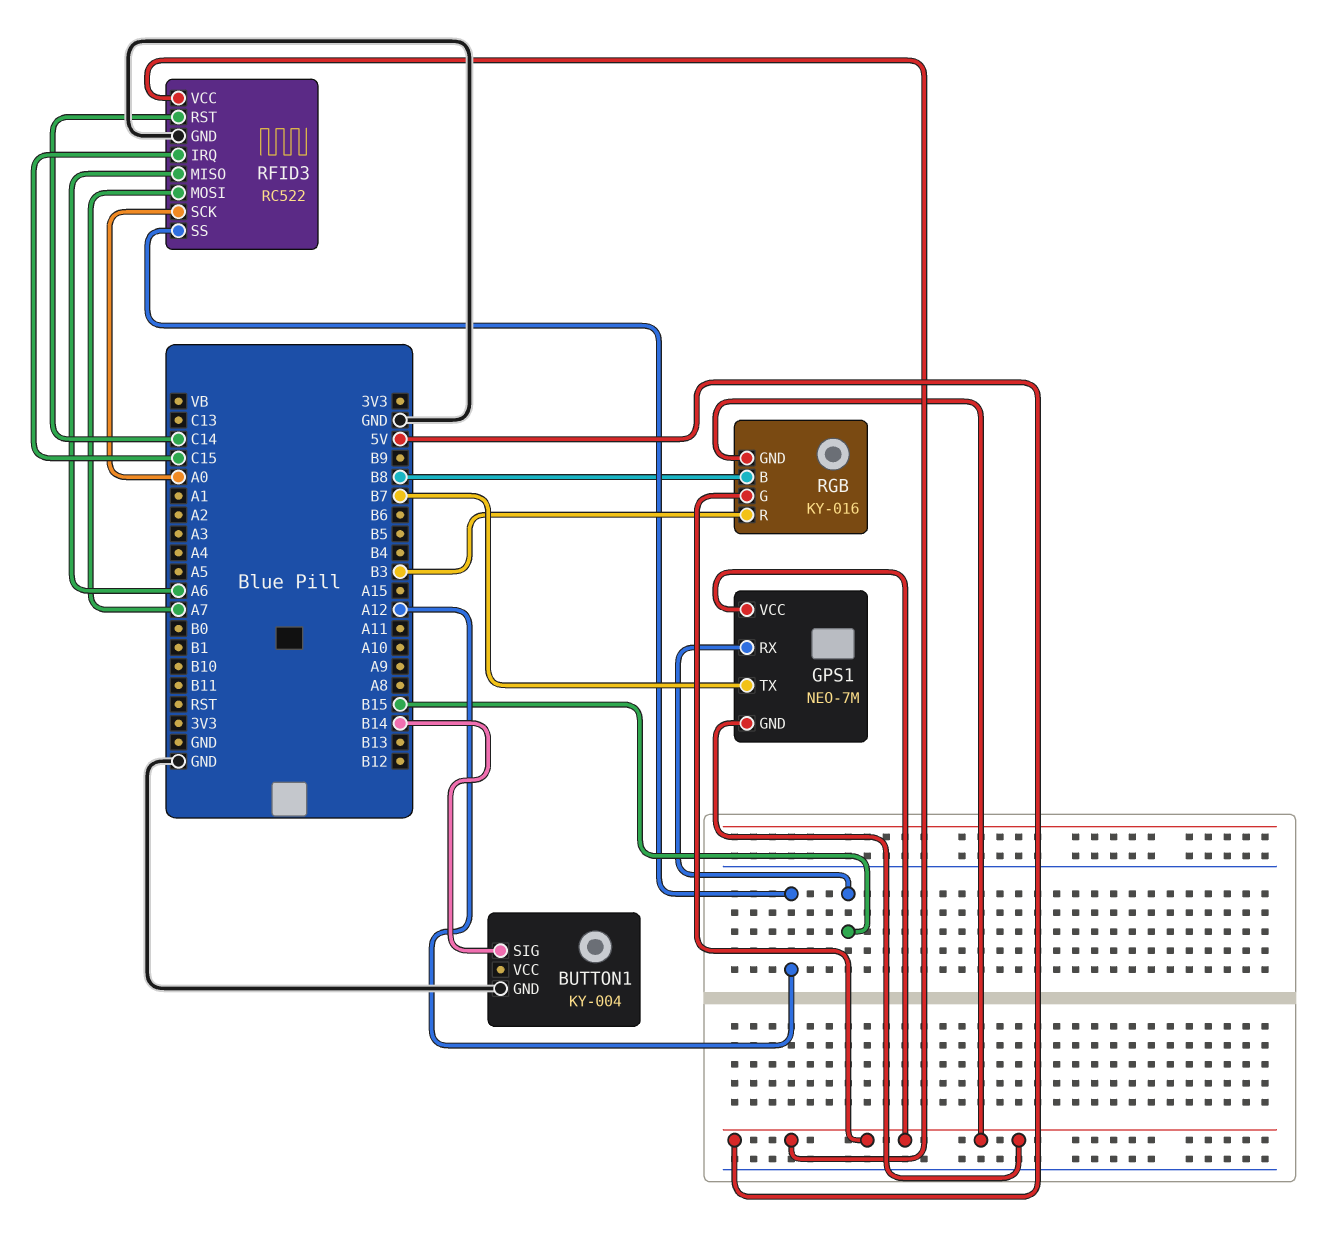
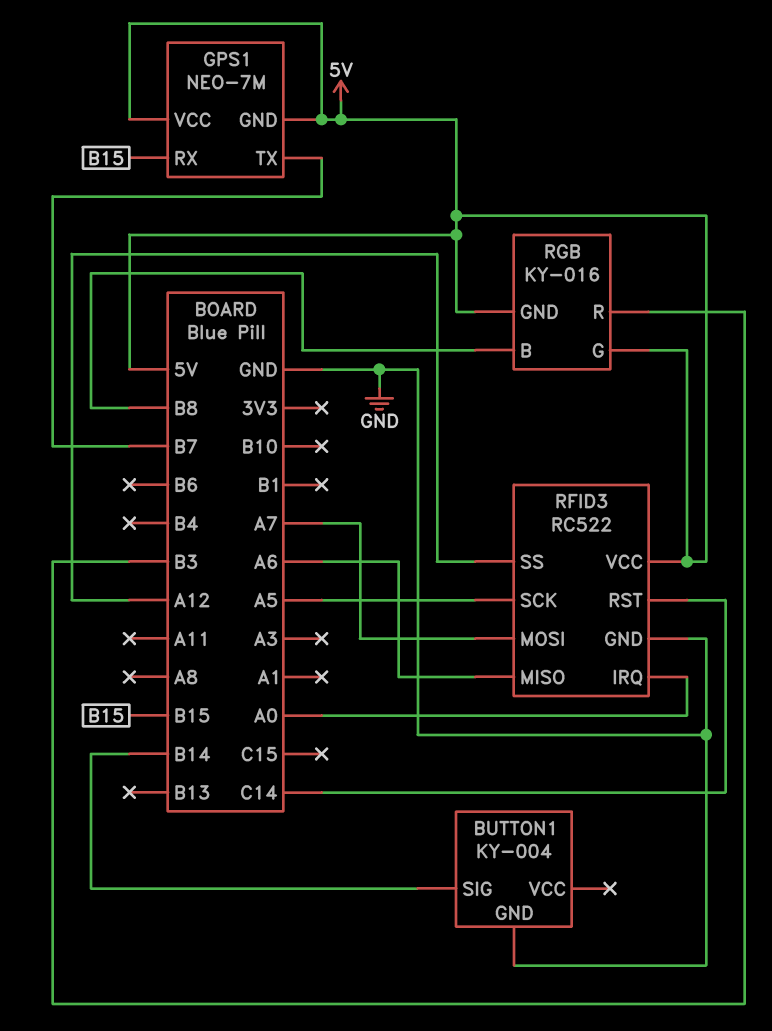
RFID3 pin IRQ: C15 -> A0
RFID3 pin SCK: A0 -> A5

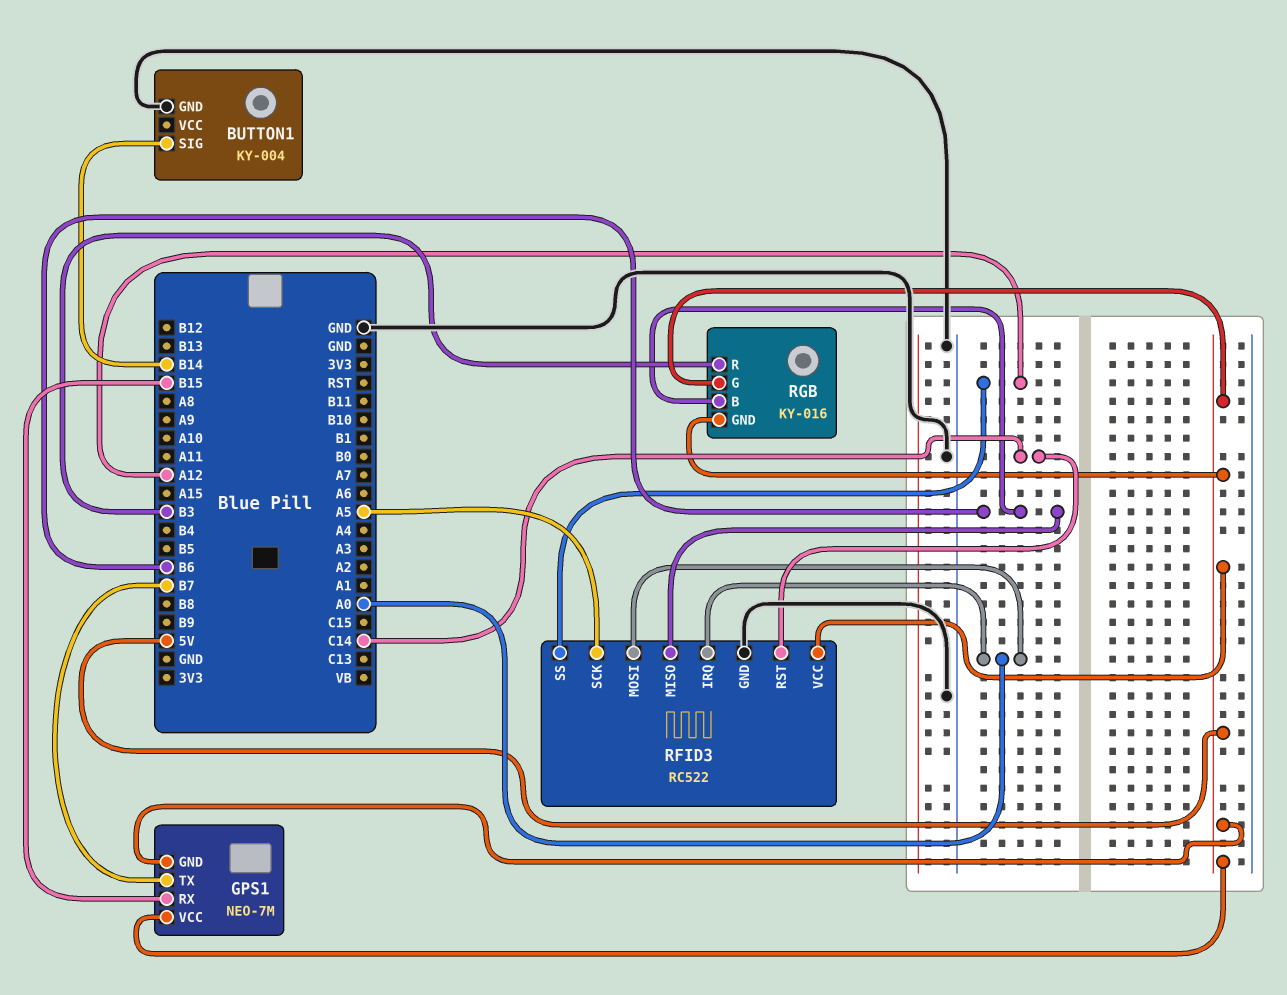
RFID3 pin MISO: A6 -> B6
RFID3 pin MOSI: A7 -> A0
RGB pin B: B8 -> B6

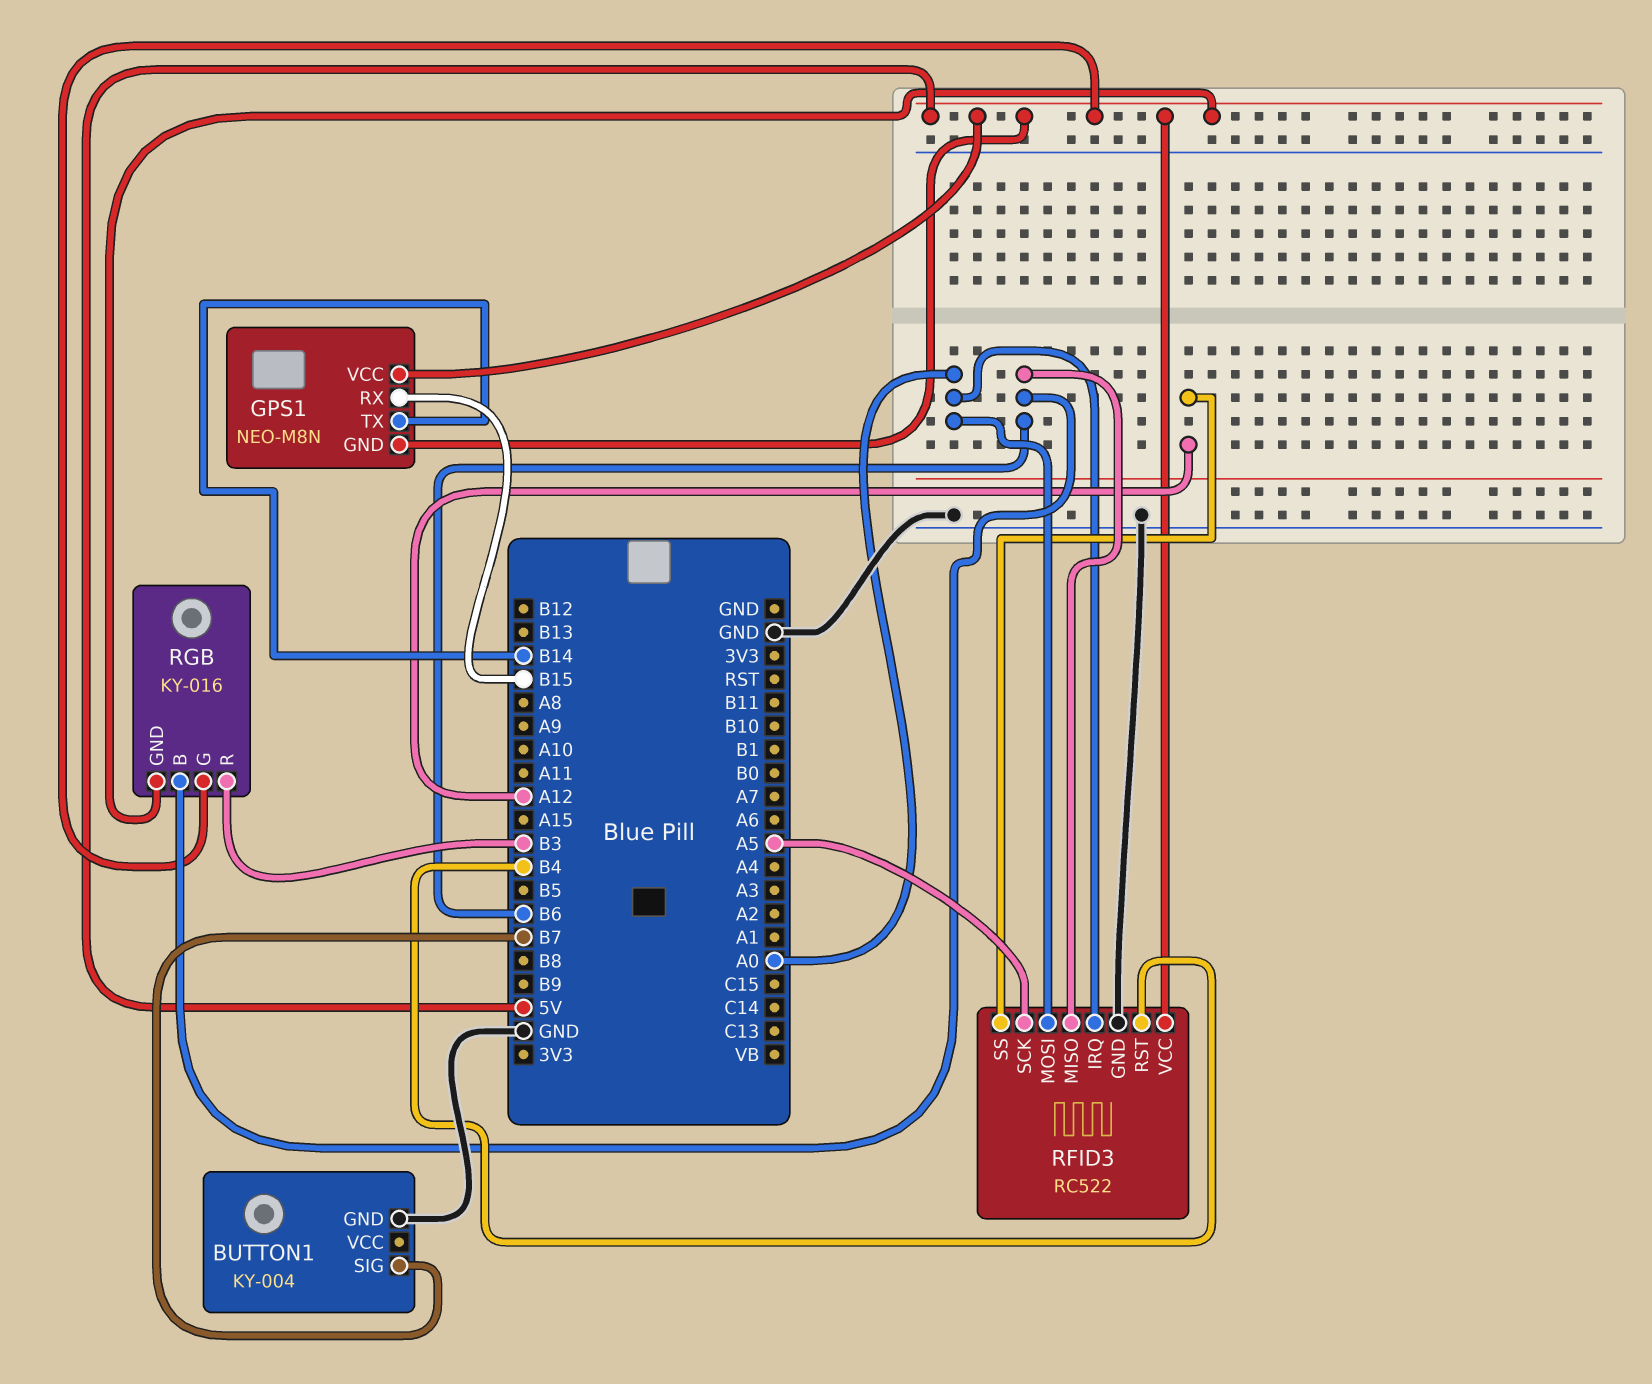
BUTTON1 pin SIG: B14 -> B7
GPS1: NEO-7M -> NEO-M8N
GPS1 pin TX: B7 -> B14
RFID3 pin RST: C14 -> B4

